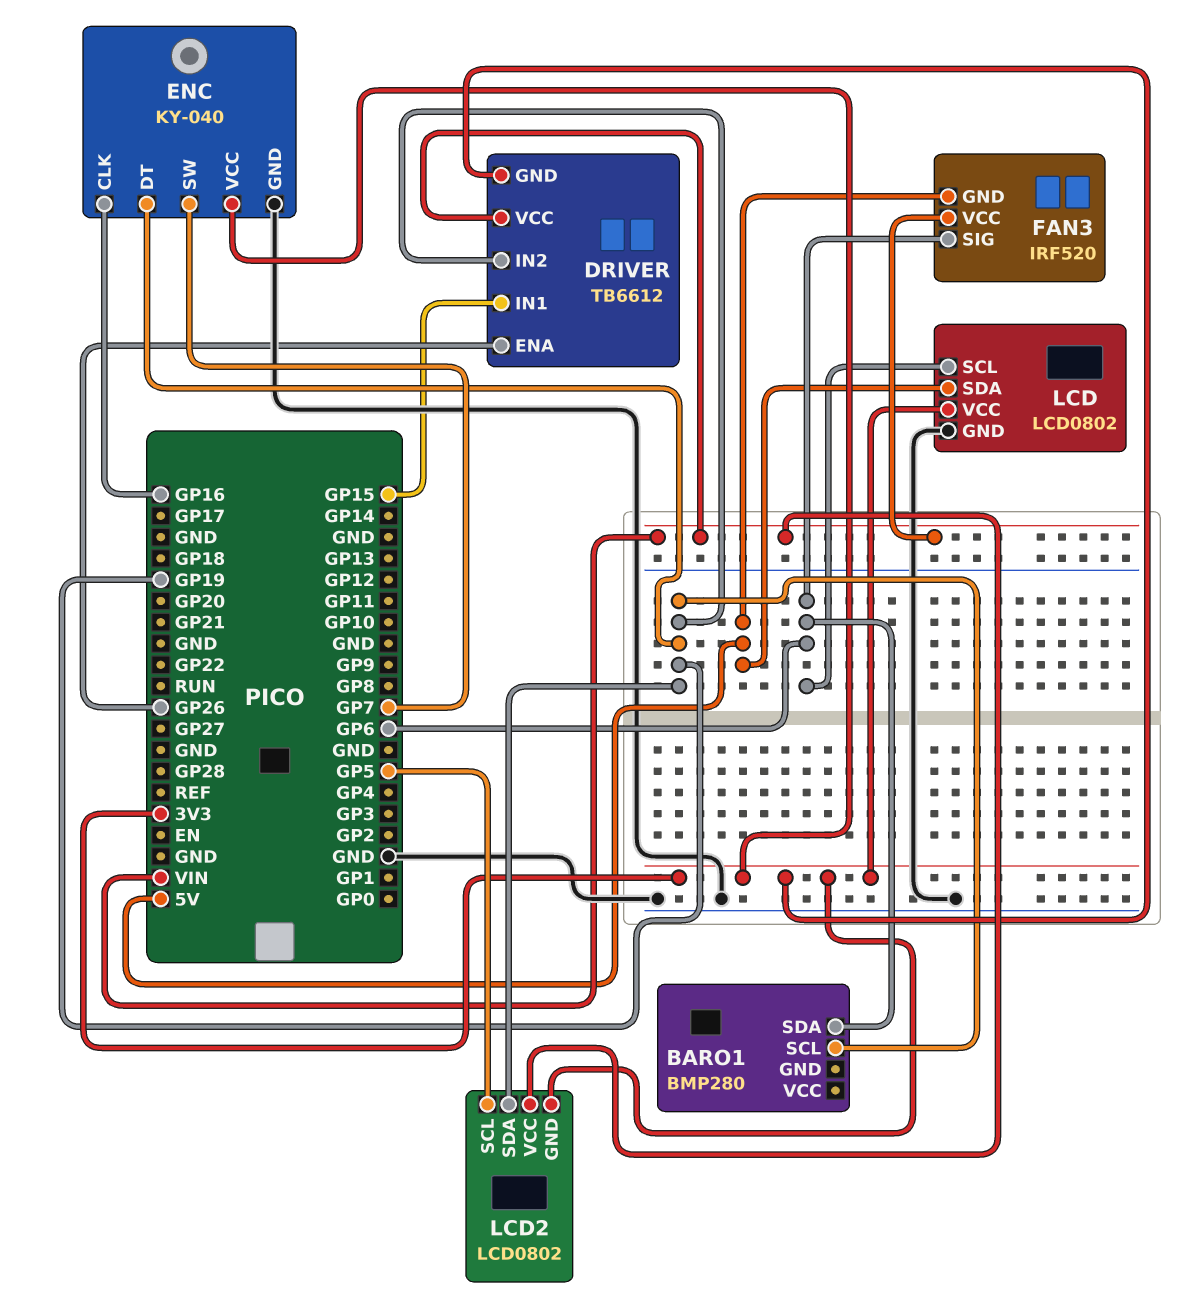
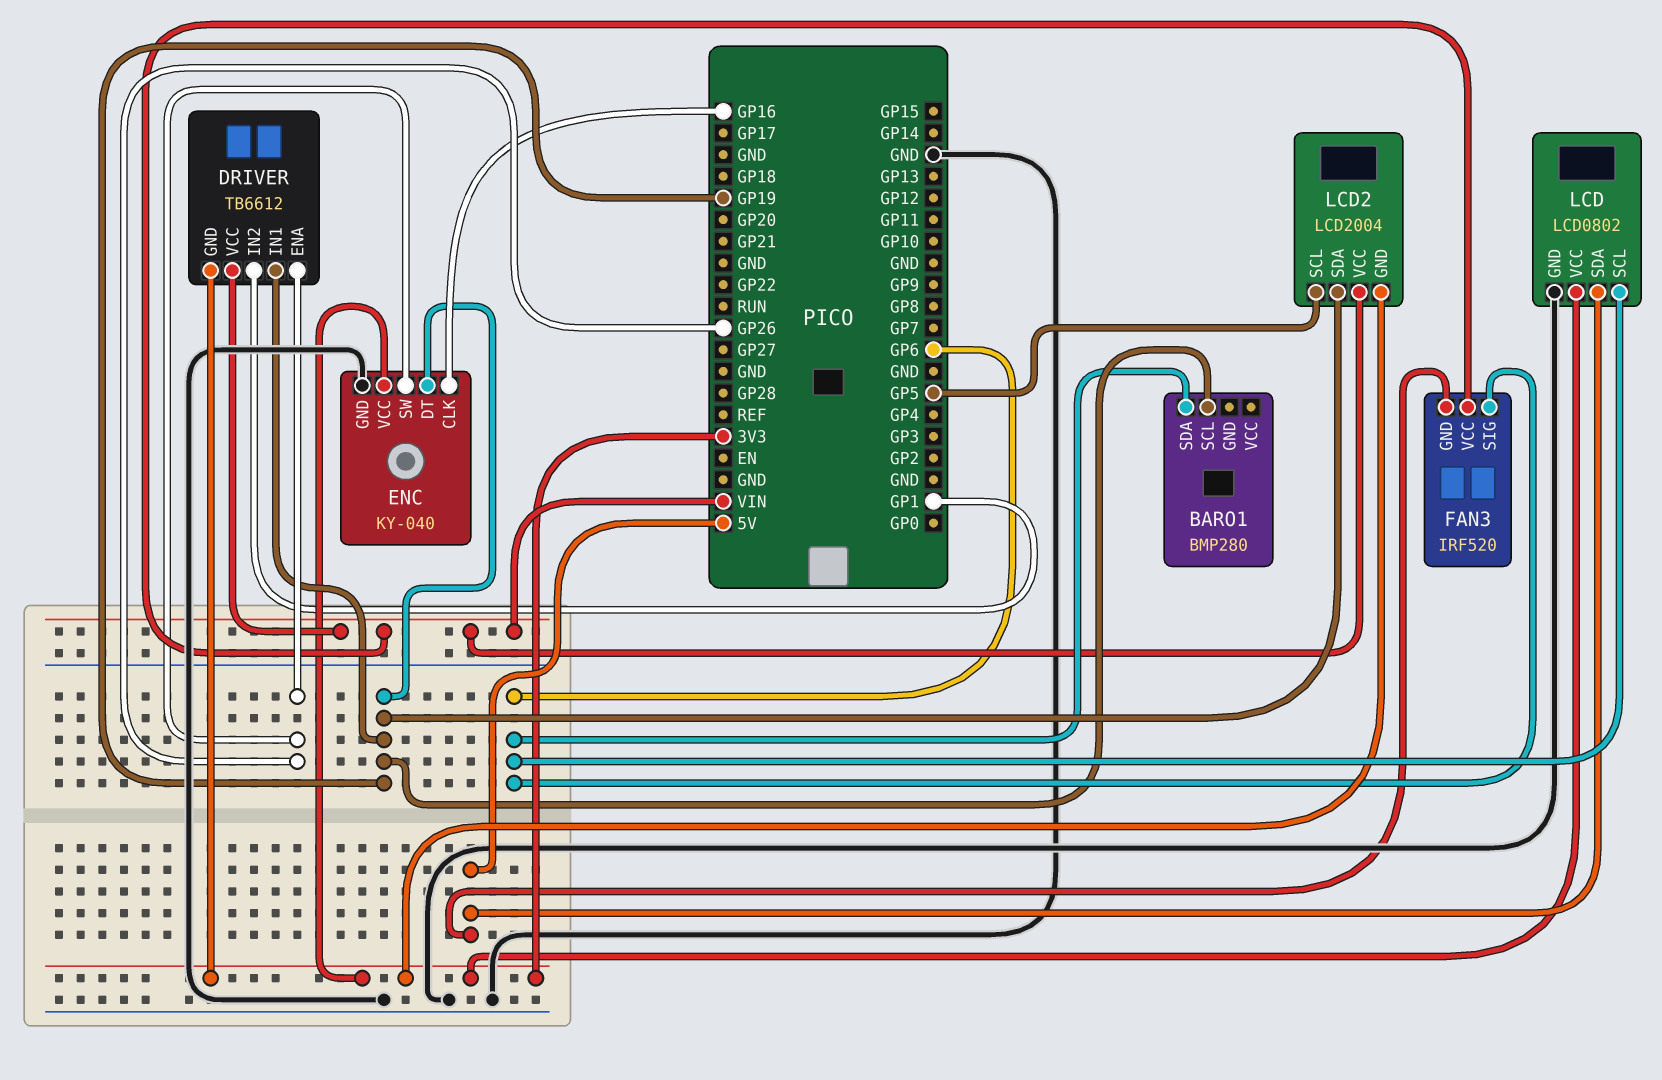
DRIVER pin IN1: GP15 -> GP19
DRIVER pin IN2: GP19 -> GP1
ENC pin SW: GP7 -> GP26
LCD2: LCD0802 -> LCD2004

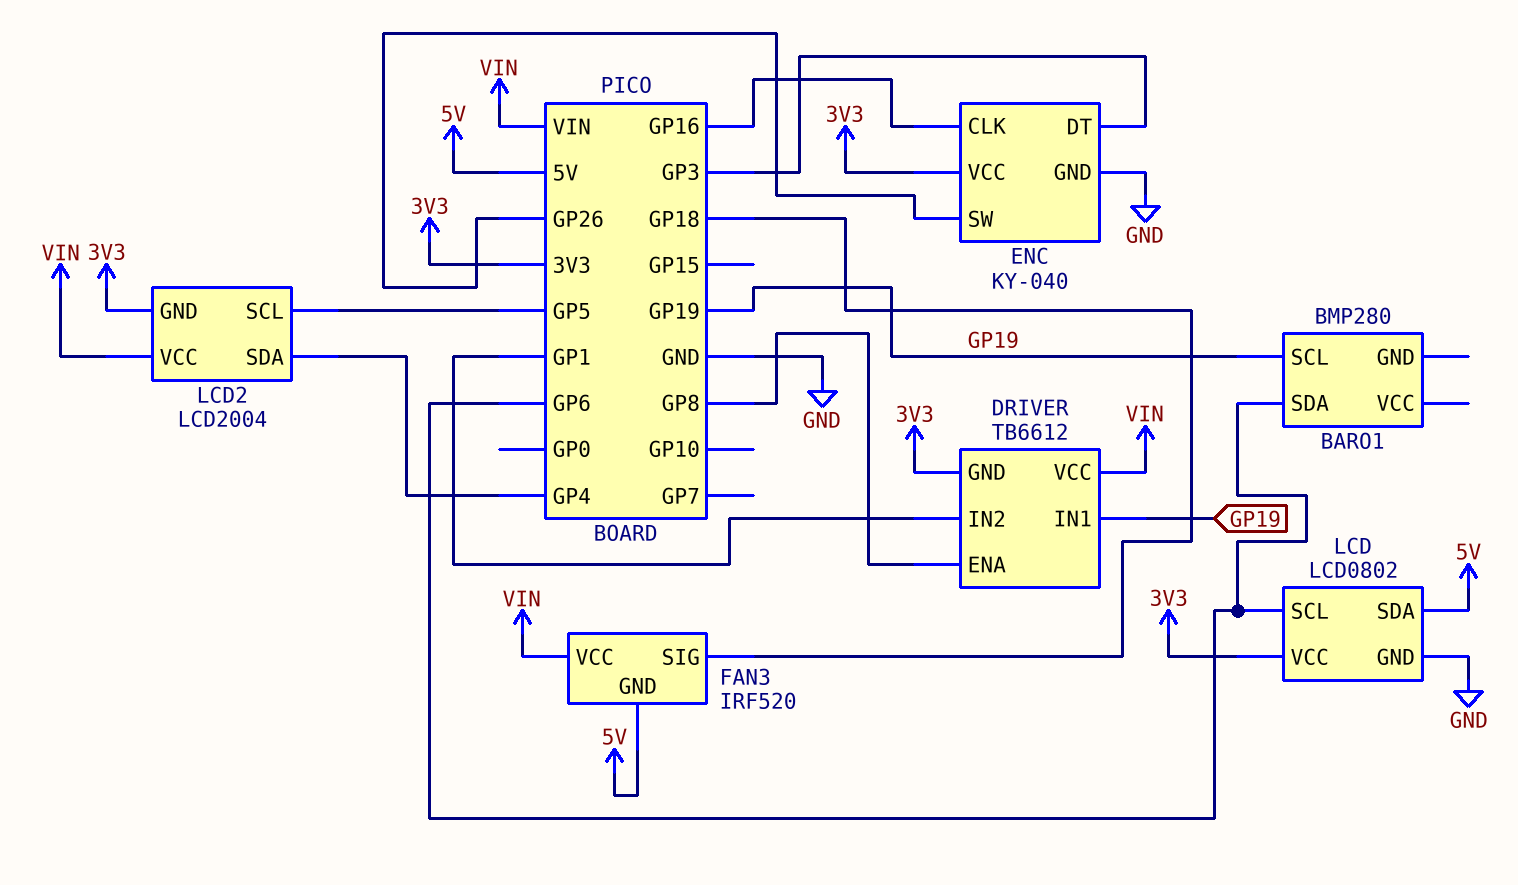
DRIVER pin ENA: GP26 -> GP8
ENC pin DT: GP19 -> GP3
FAN3 pin SIG: GP6 -> GP18
LCD2 pin SDA: GP19 -> GP4

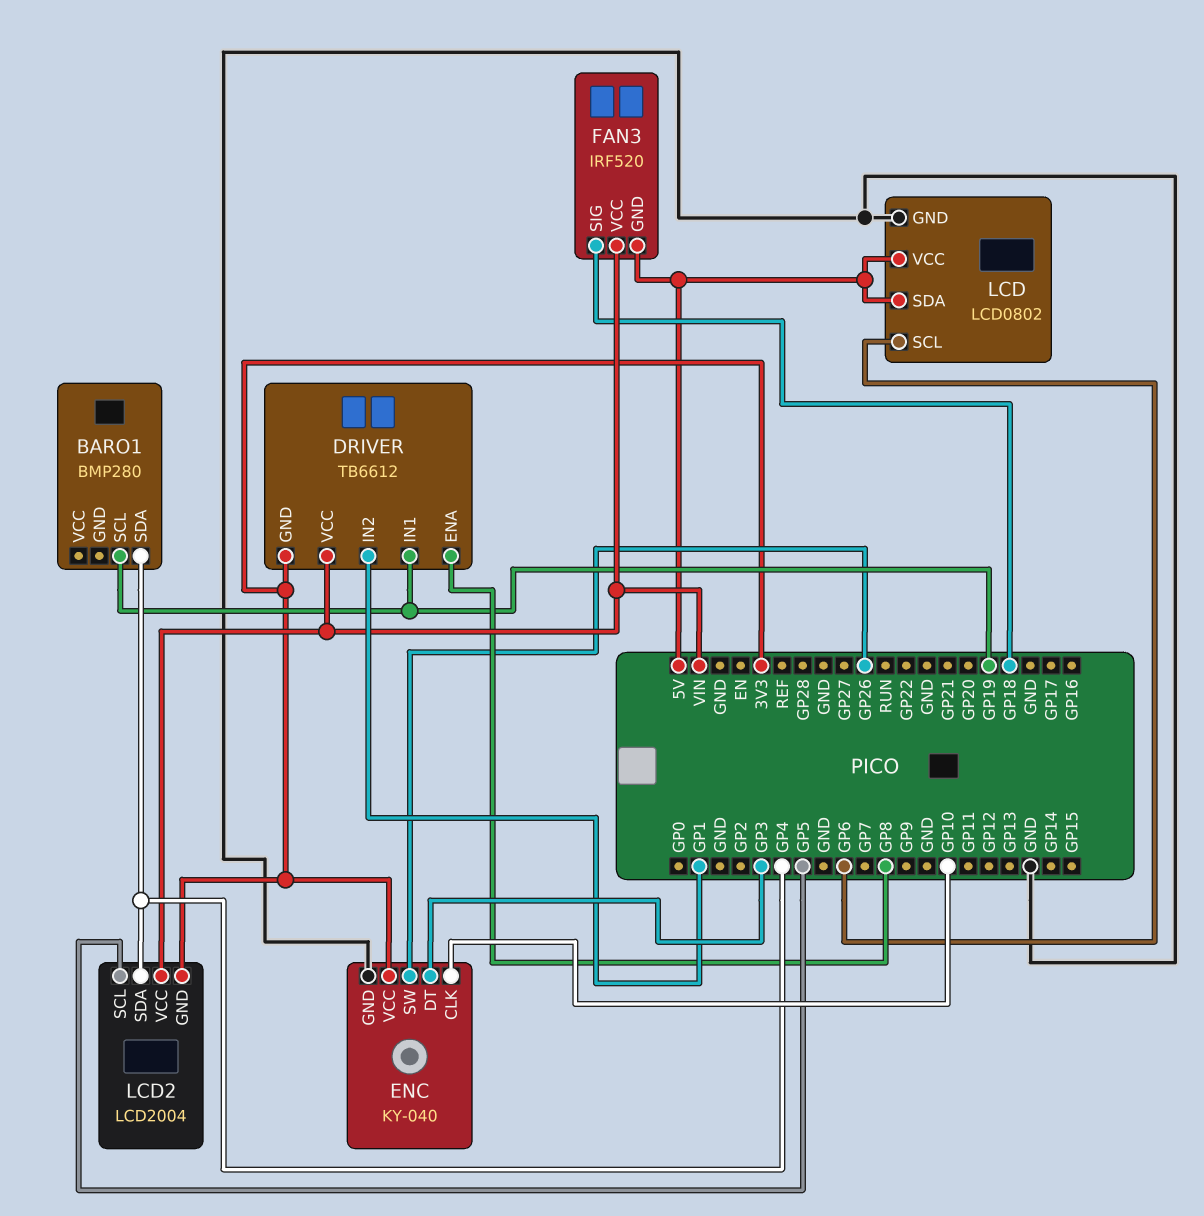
BARO1 pin SDA: GP6 -> GP4
ENC pin CLK: GP16 -> GP10
LCD pin VCC: 3V3 -> 5V

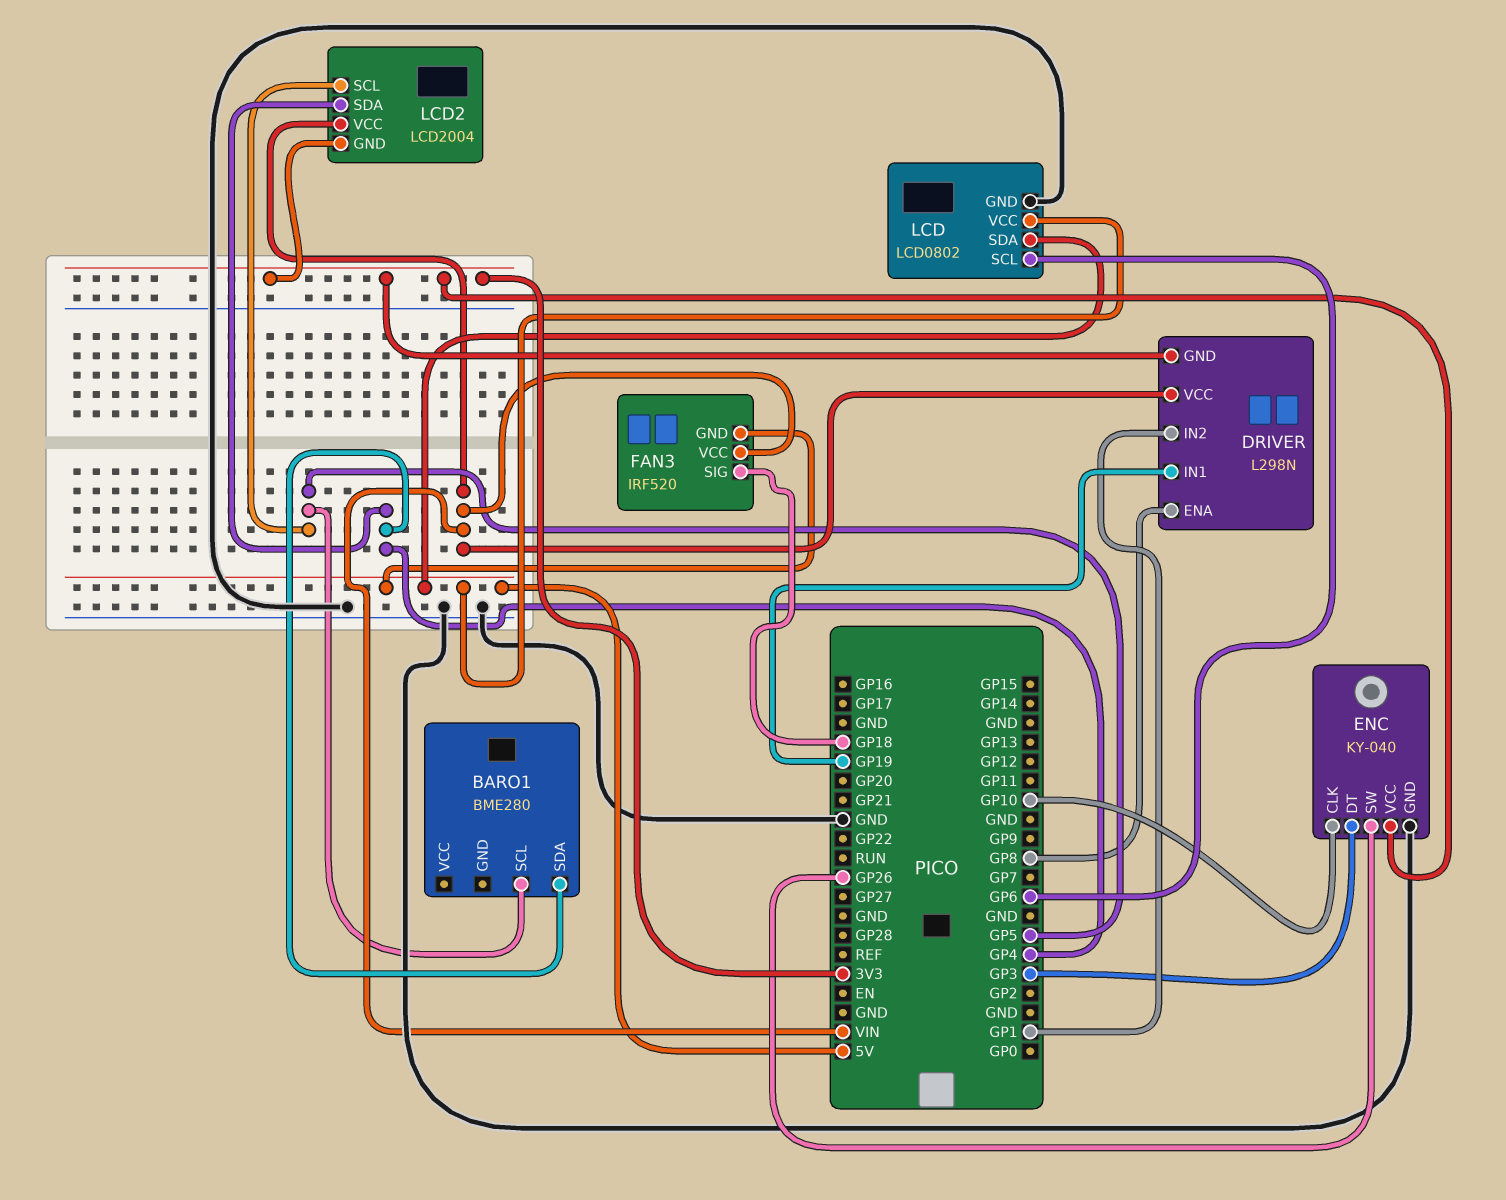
BARO1: BMP280 -> BME280
BARO1 pin SCL: GP19 -> GP5
DRIVER: TB6612 -> L298N

